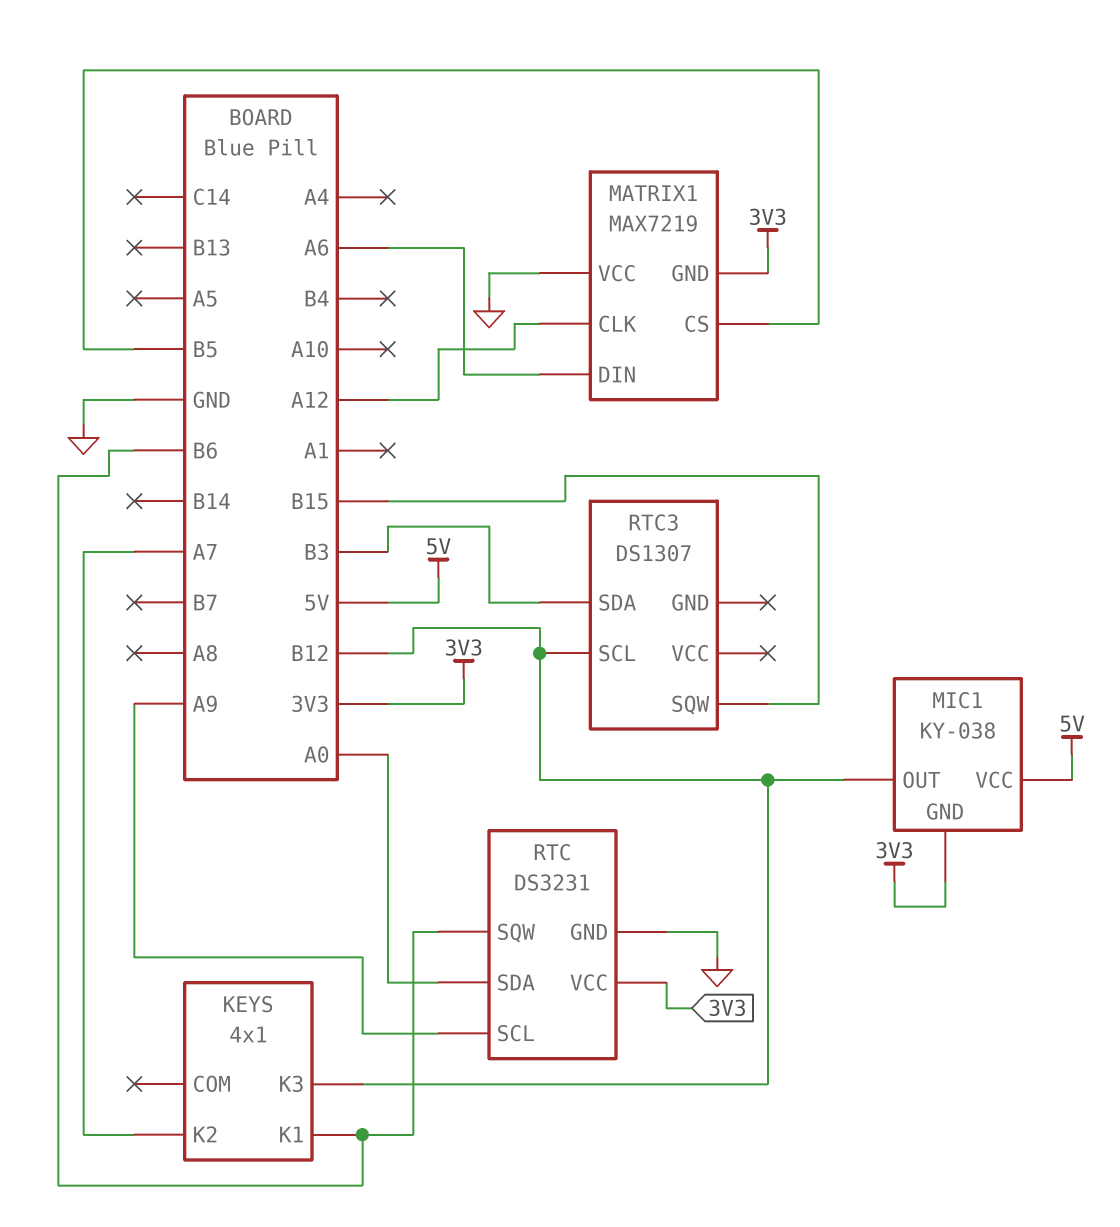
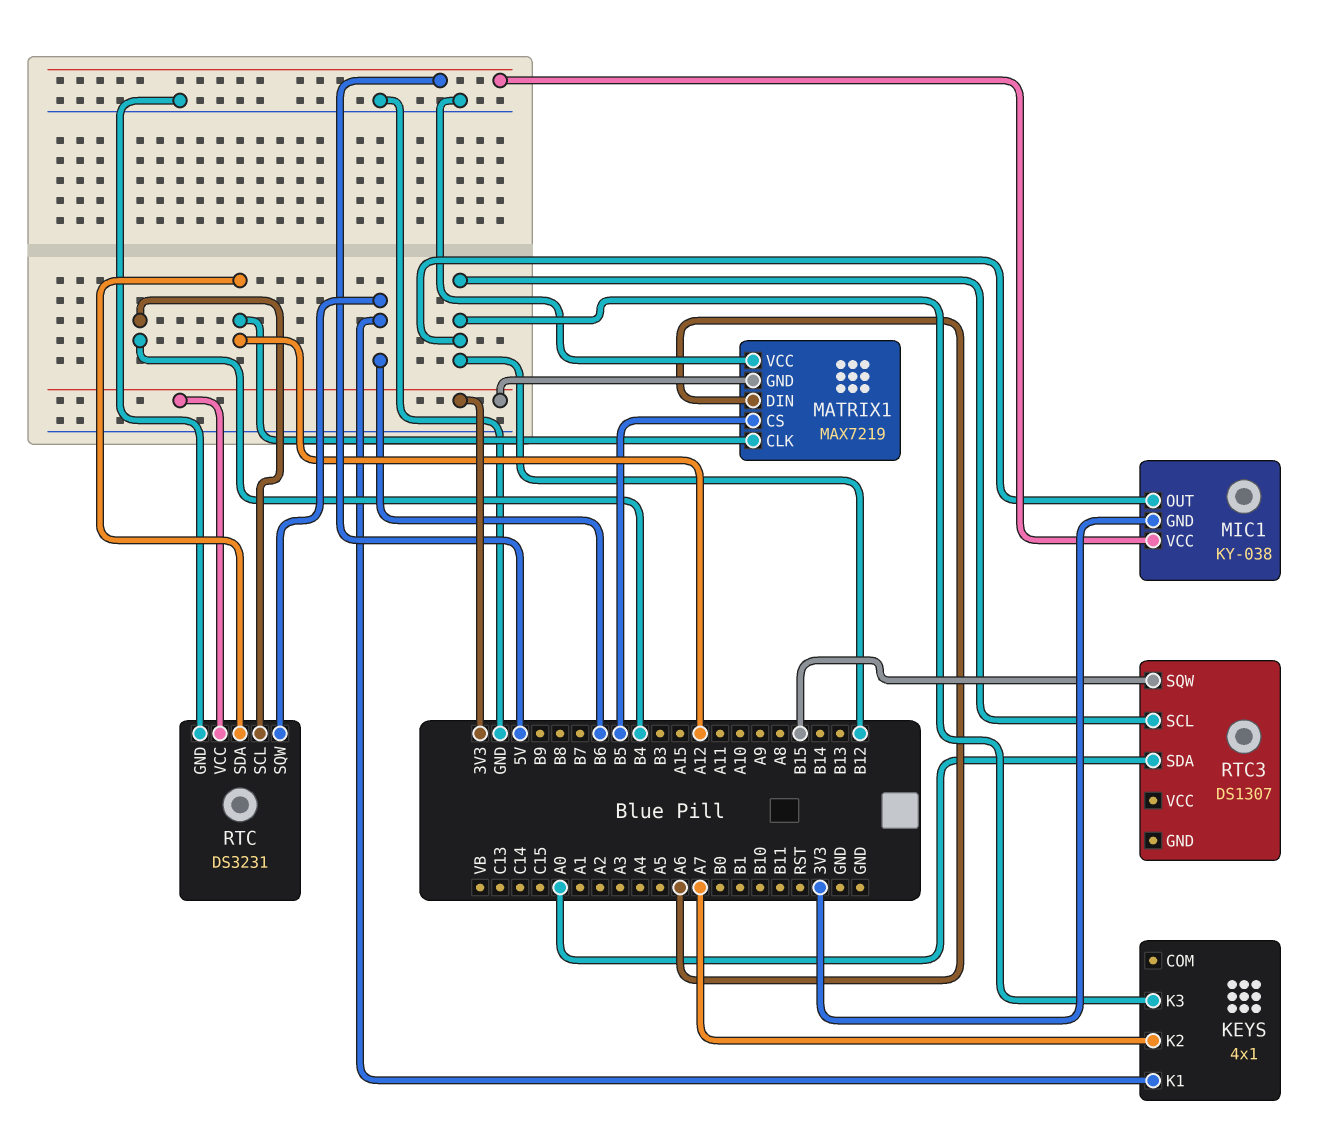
RTC pin SCL: A9 -> B4
RTC pin SDA: A0 -> A12
RTC3 pin SDA: B3 -> A0

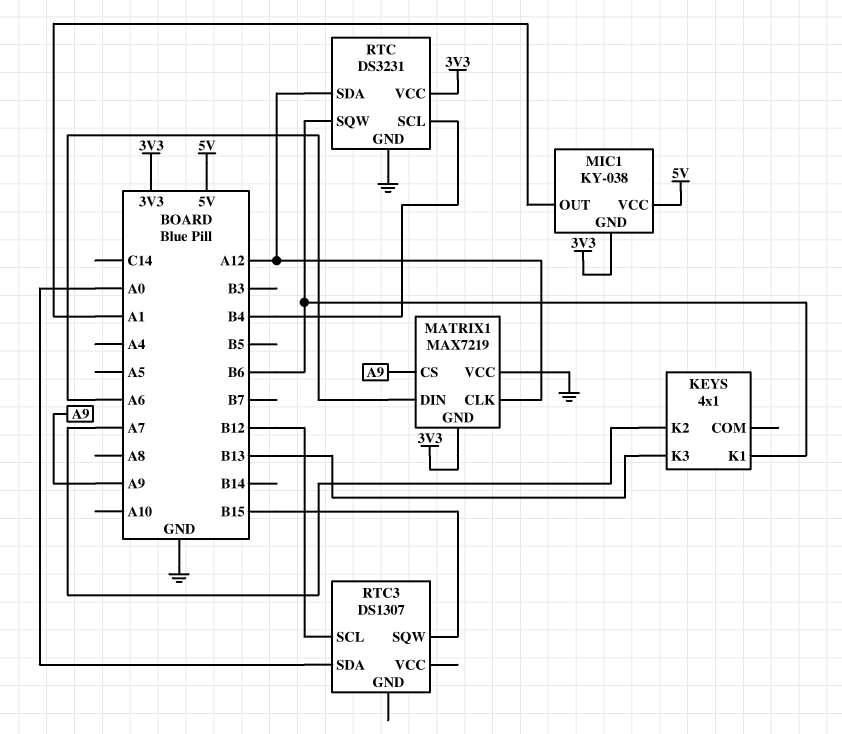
KEYS pin K3: B12 -> B13
MATRIX1 pin CS: B5 -> A9
MIC1 pin OUT: B12 -> A1

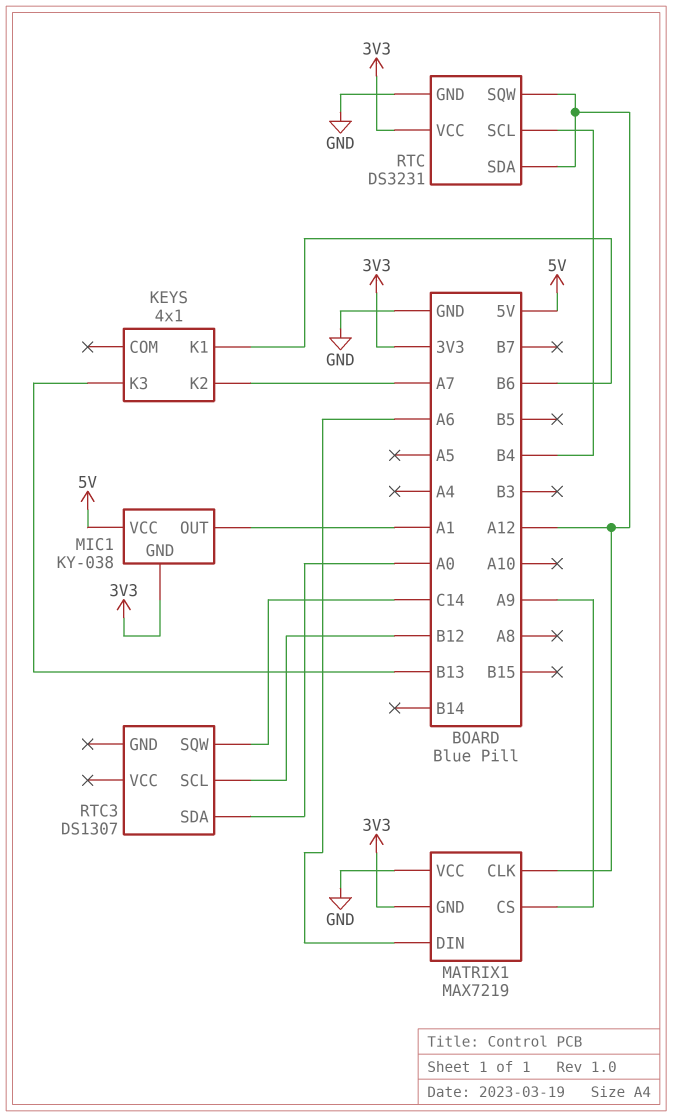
RTC pin SQW: B6 -> A12
RTC3 pin SQW: B15 -> C14

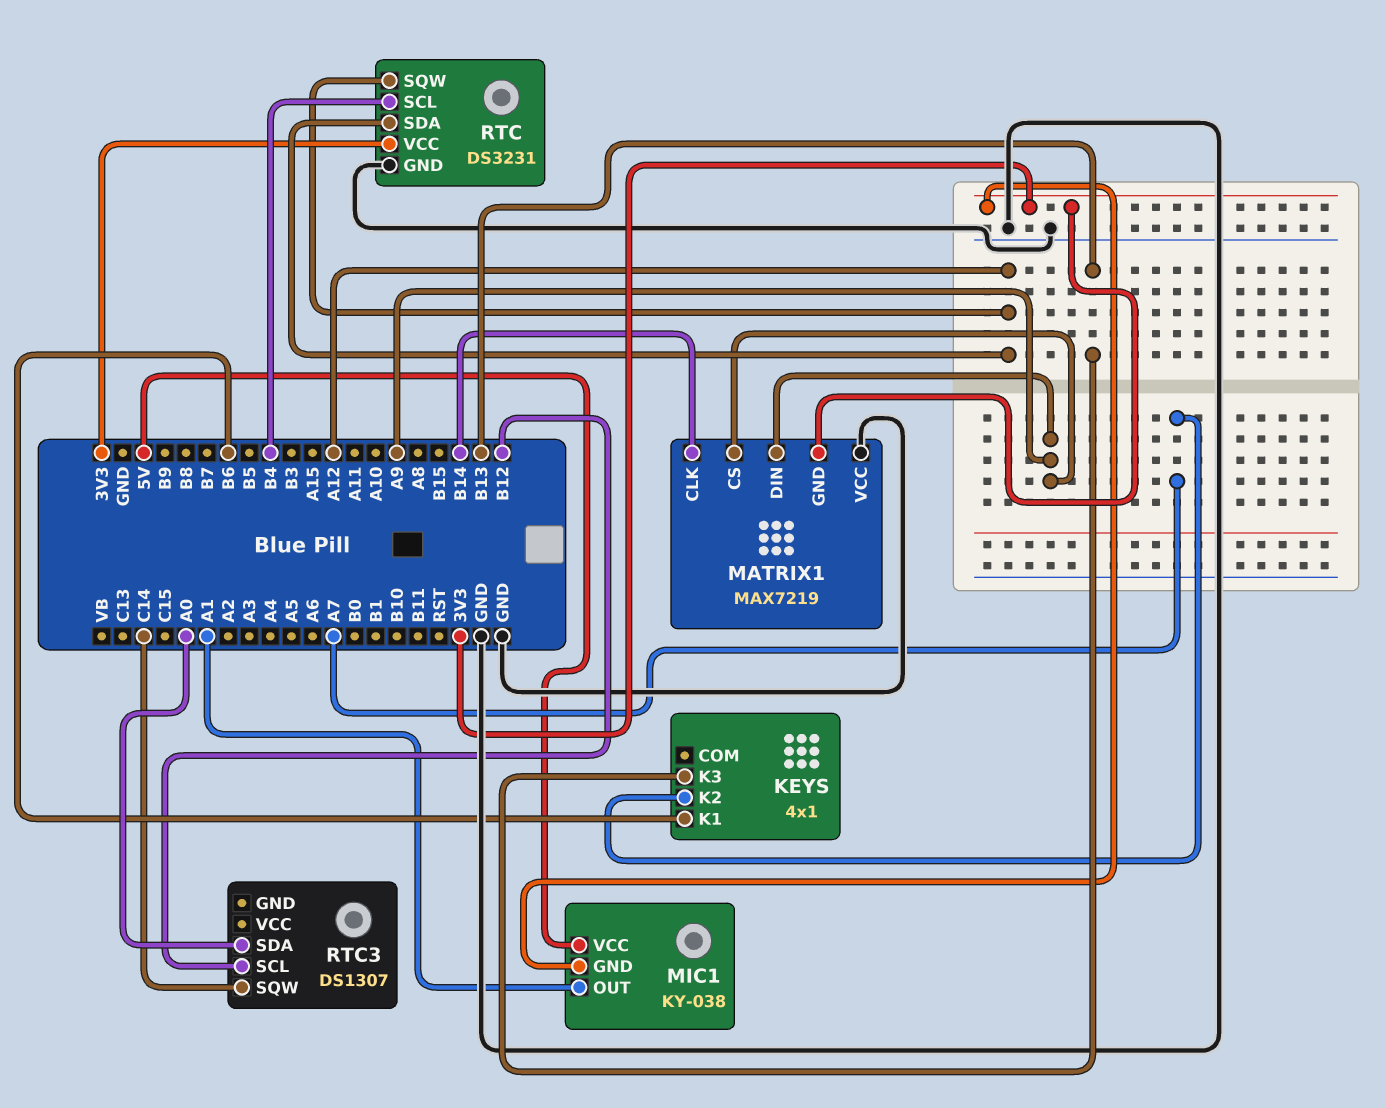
MATRIX1 pin CLK: A12 -> B14
MATRIX1 pin DIN: A6 -> A9

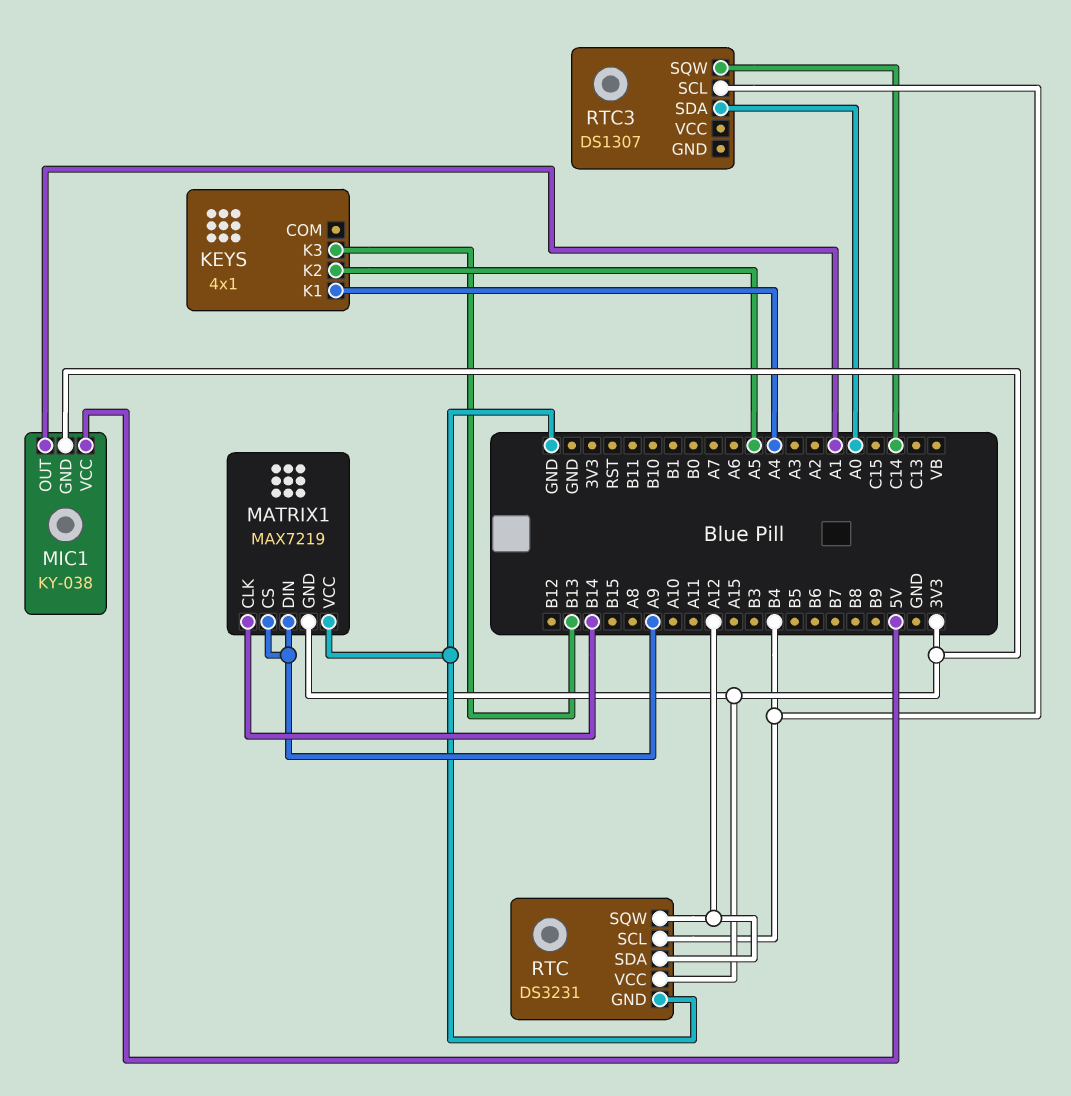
KEYS pin K1: B6 -> A4
KEYS pin K2: A7 -> A5
RTC3 pin SCL: B12 -> B4

